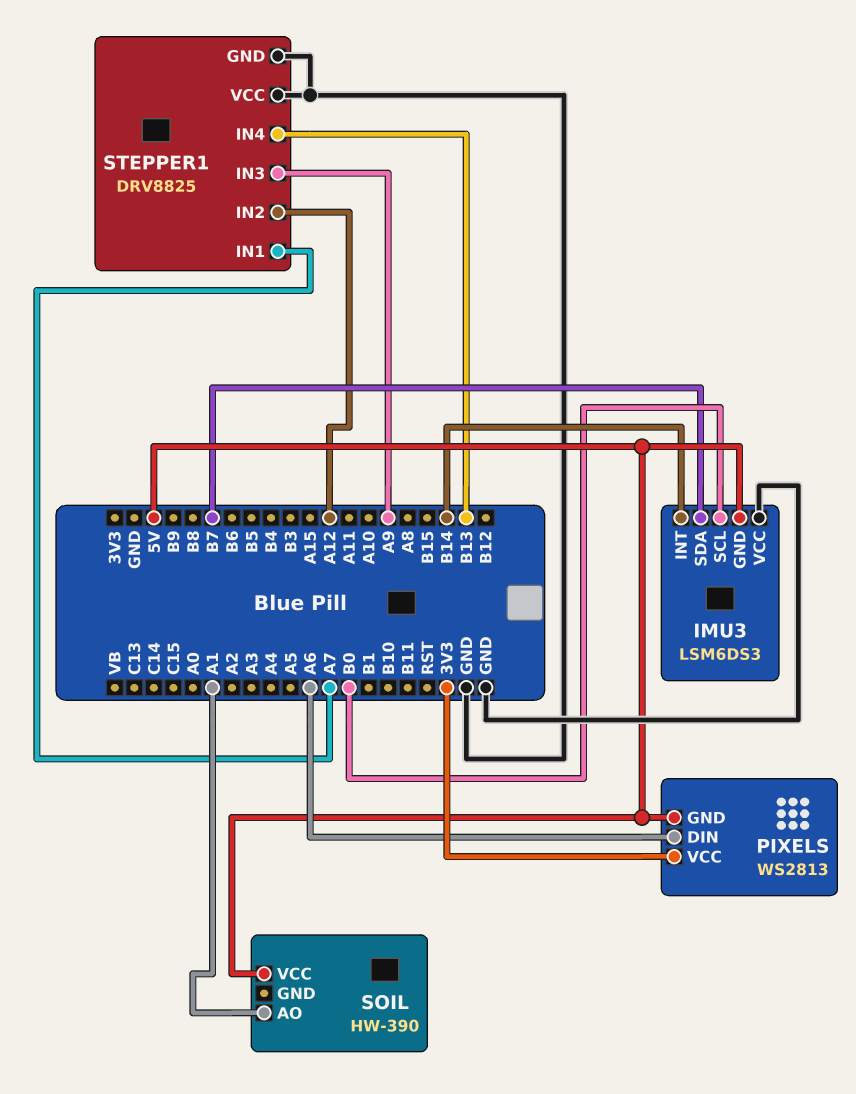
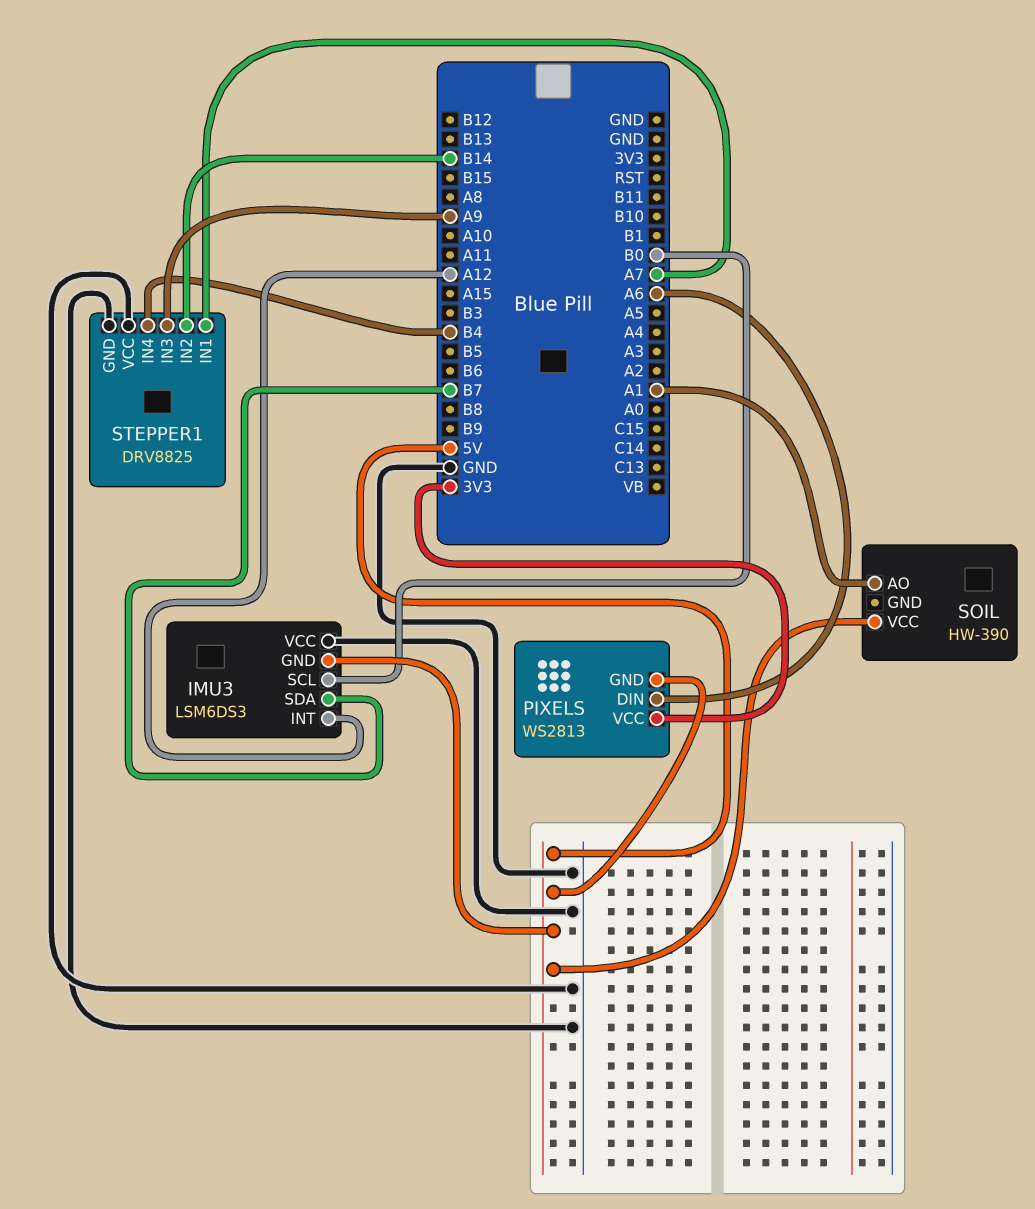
IMU3 pin INT: B14 -> A12
STEPPER1 pin IN2: A12 -> B14
STEPPER1 pin IN4: B13 -> B4

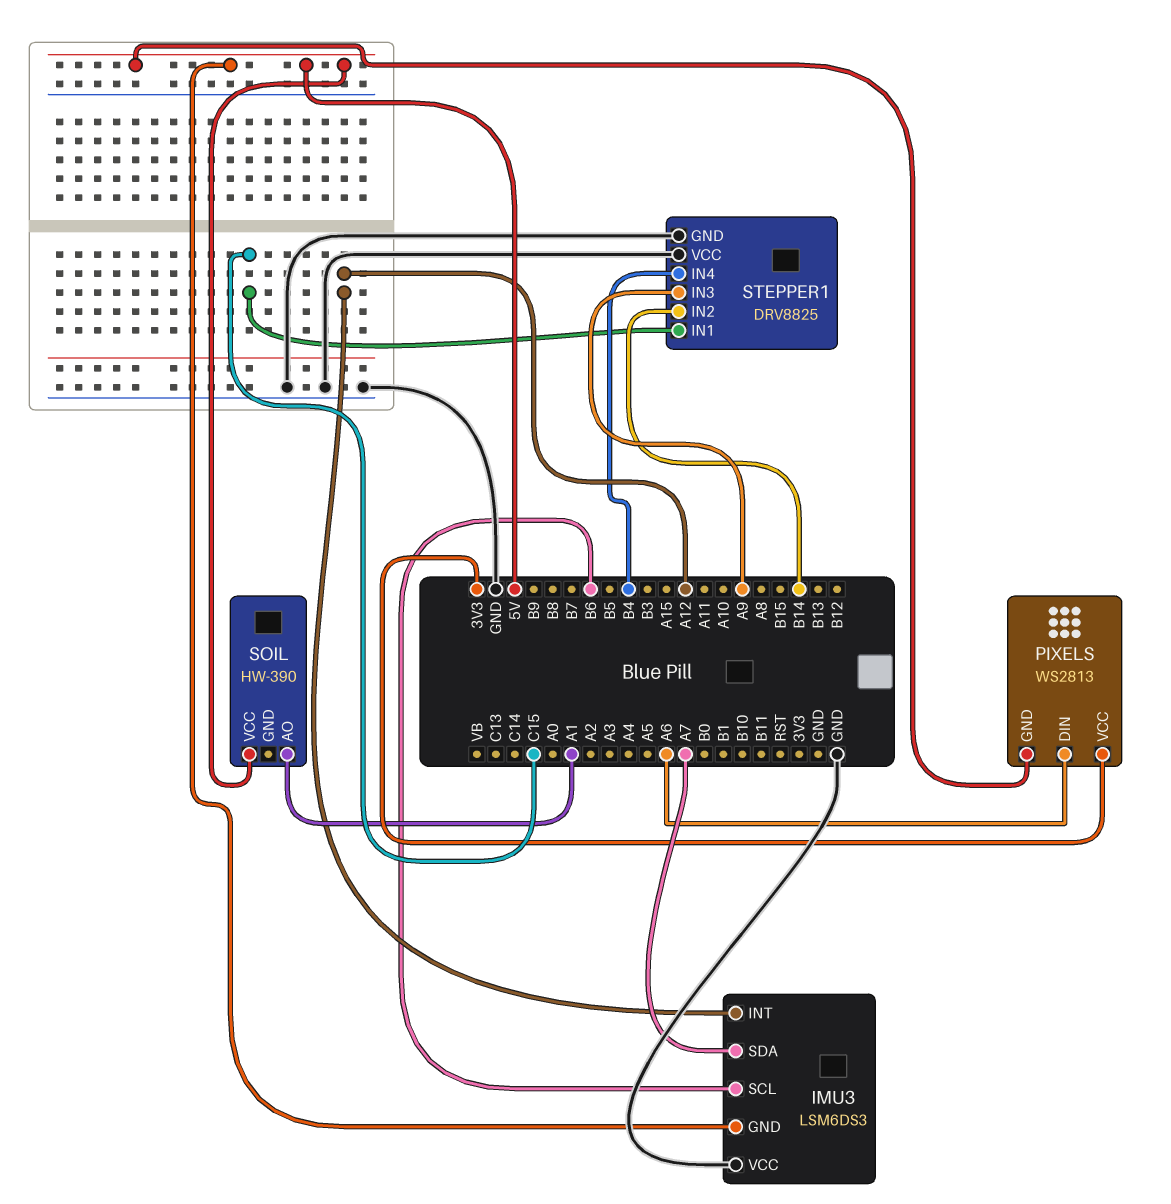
IMU3 pin SCL: B0 -> B6
IMU3 pin SDA: B7 -> A7
STEPPER1 pin IN1: A7 -> C15

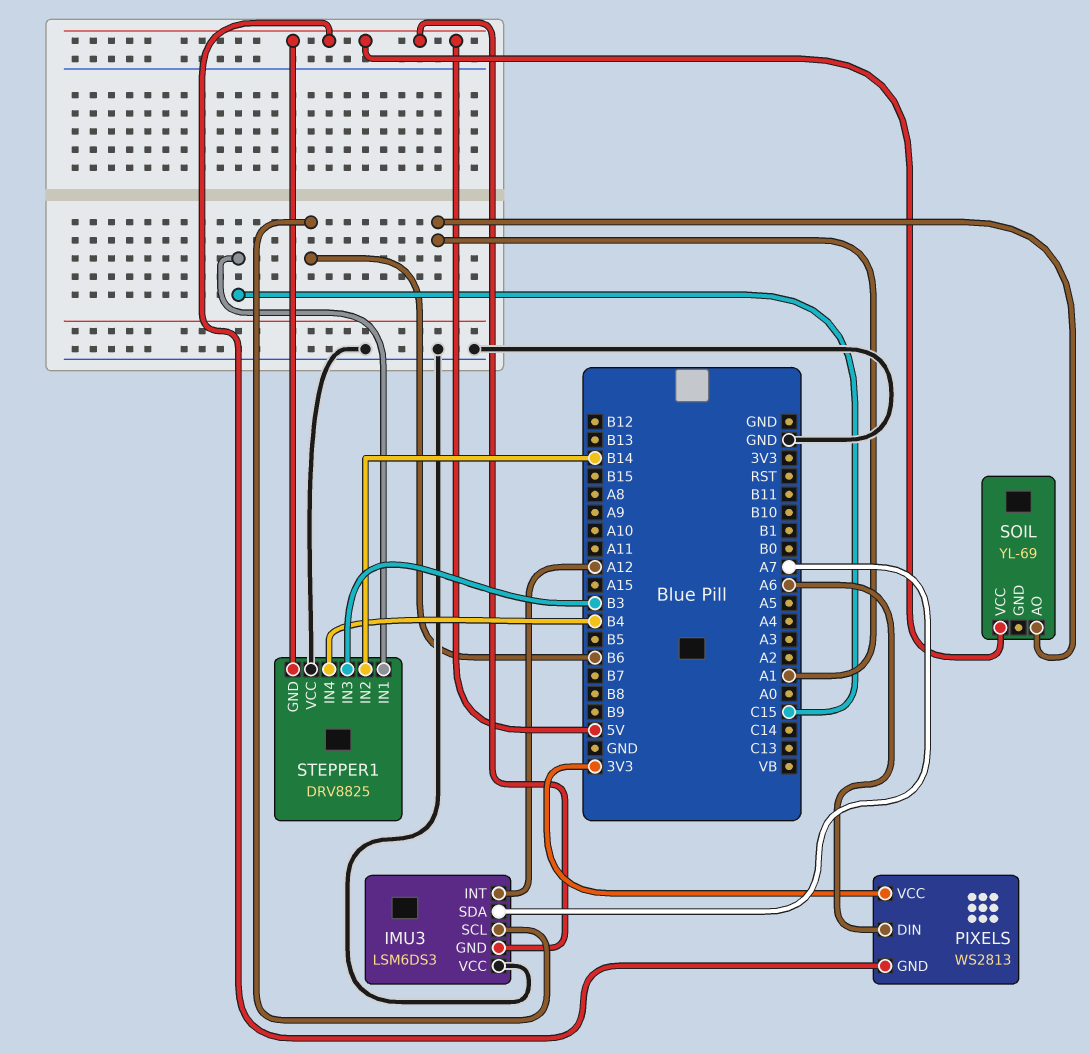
SOIL: HW-390 -> YL-69
STEPPER1 pin GND: GND -> 5V
STEPPER1 pin IN3: A9 -> B3

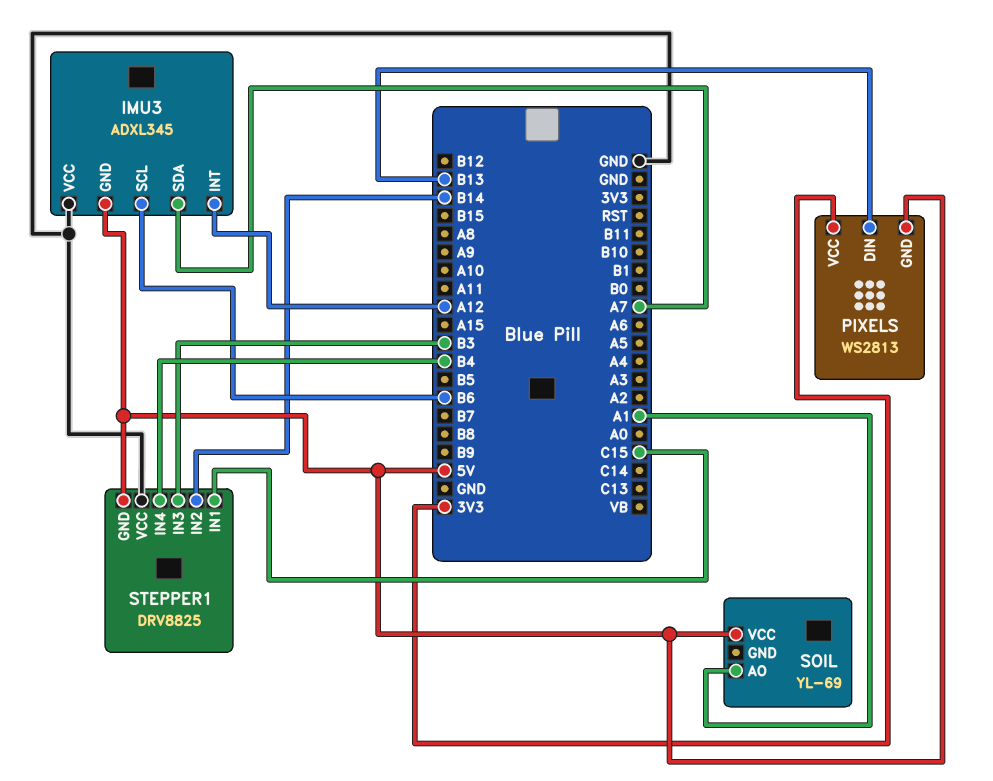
IMU3: LSM6DS3 -> ADXL345
PIXELS pin DIN: A6 -> B13

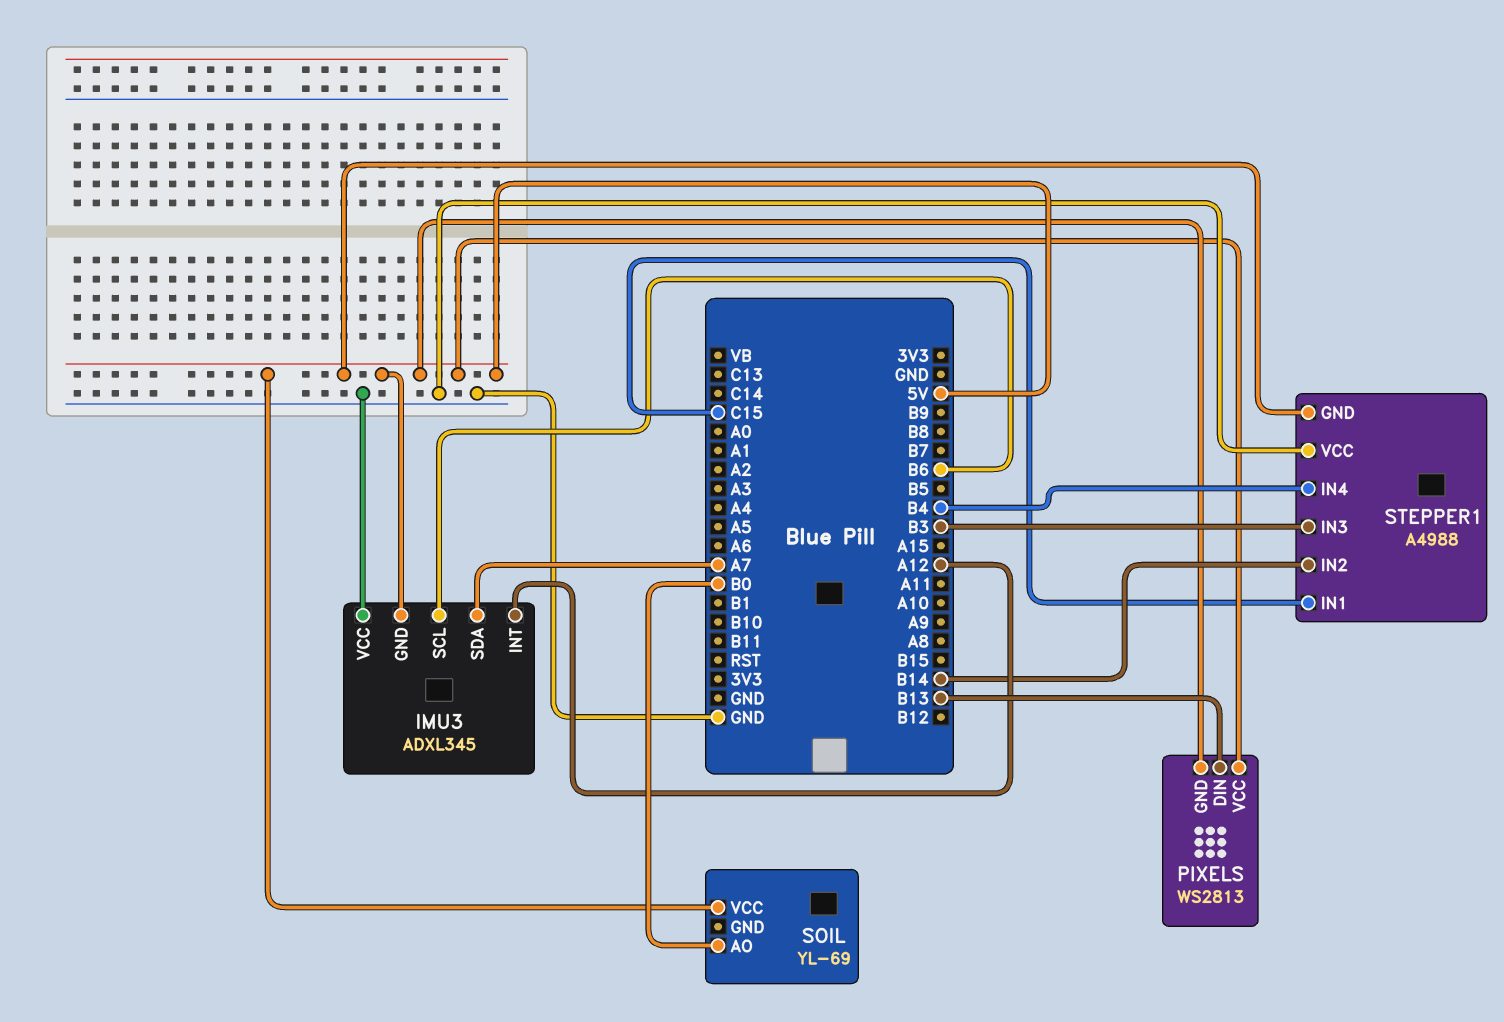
PIXELS pin VCC: 3V3 -> 5V
SOIL pin AO: A1 -> B0
STEPPER1: DRV8825 -> A4988

